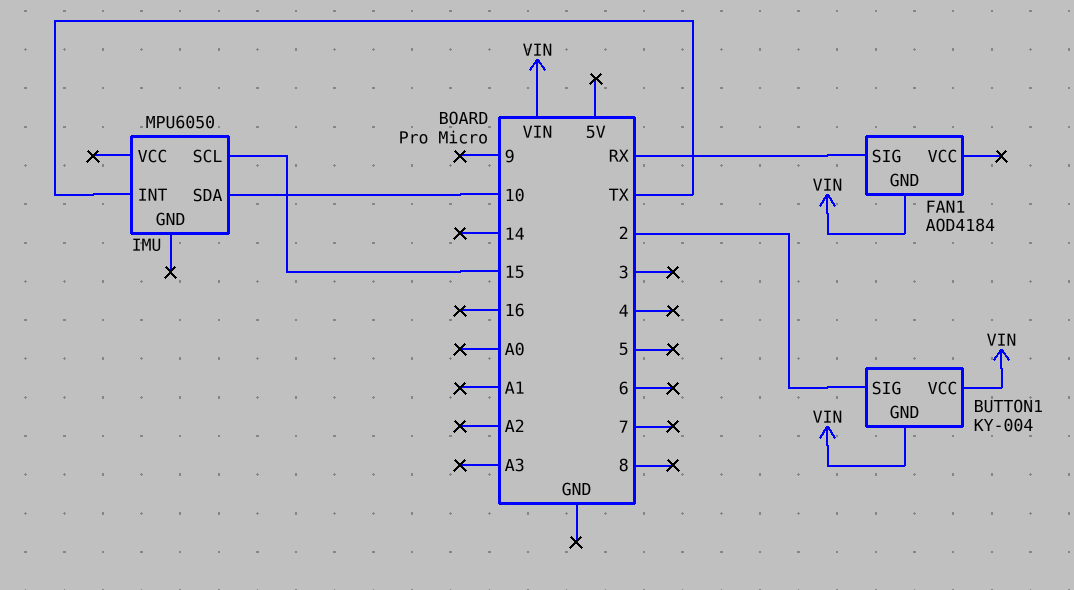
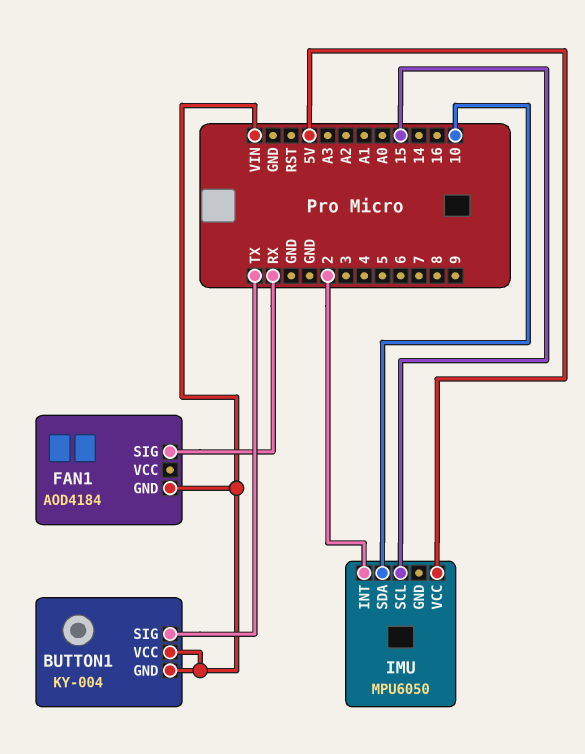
BUTTON1 pin SIG: 2 -> TX
IMU pin INT: TX -> 2
IMU pin VCC: none -> 5V

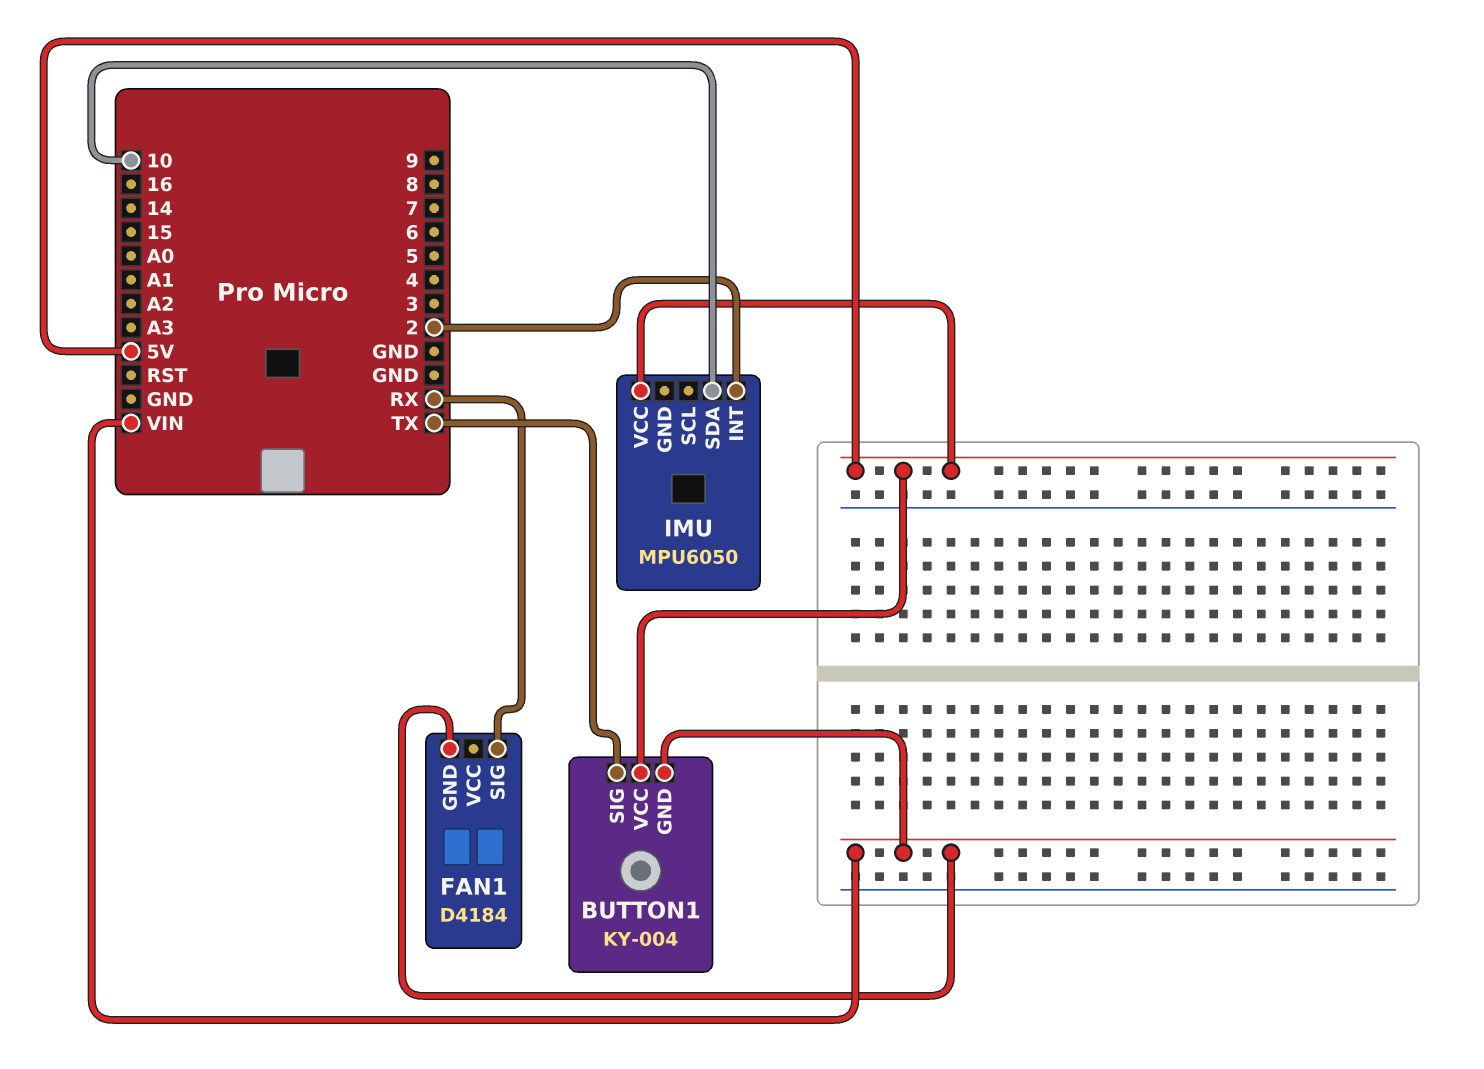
BUTTON1 pin VCC: VIN -> 5V
FAN1: AOD4184 -> D4184
IMU pin SCL: 15 -> none

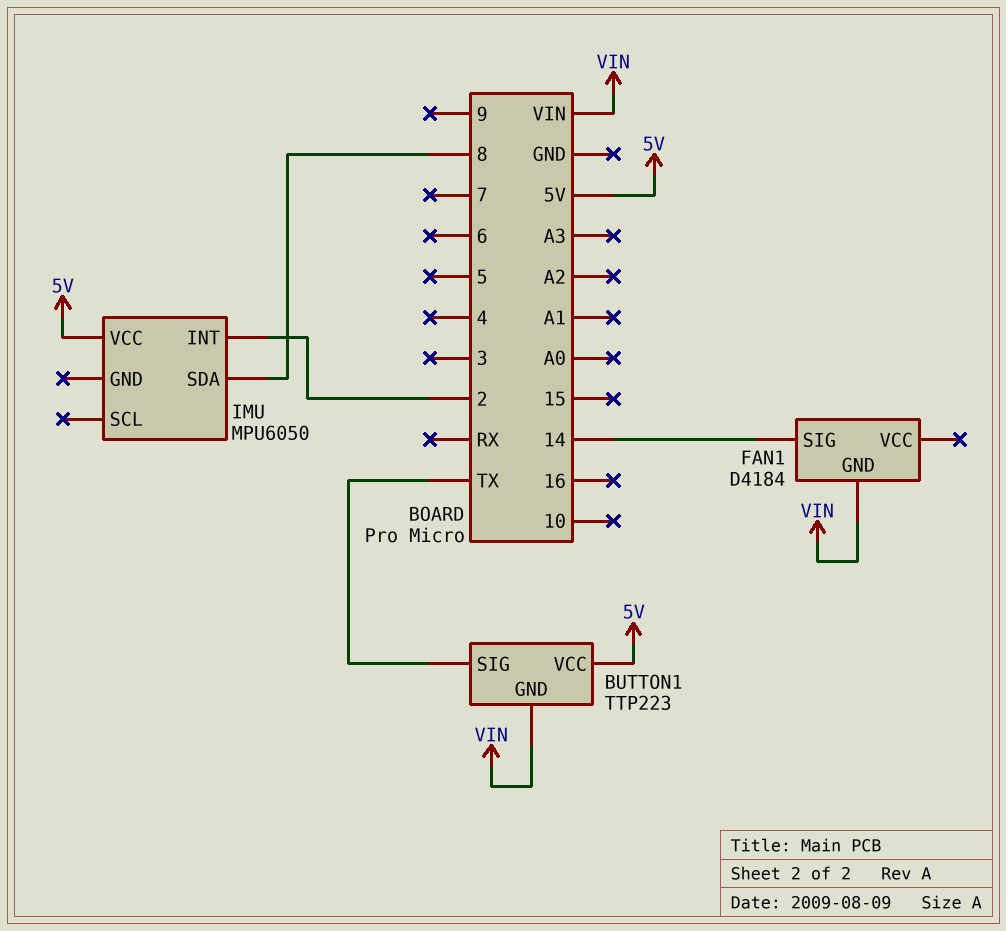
BUTTON1: KY-004 -> TTP223
FAN1 pin SIG: RX -> 14
IMU pin SDA: 10 -> 8

